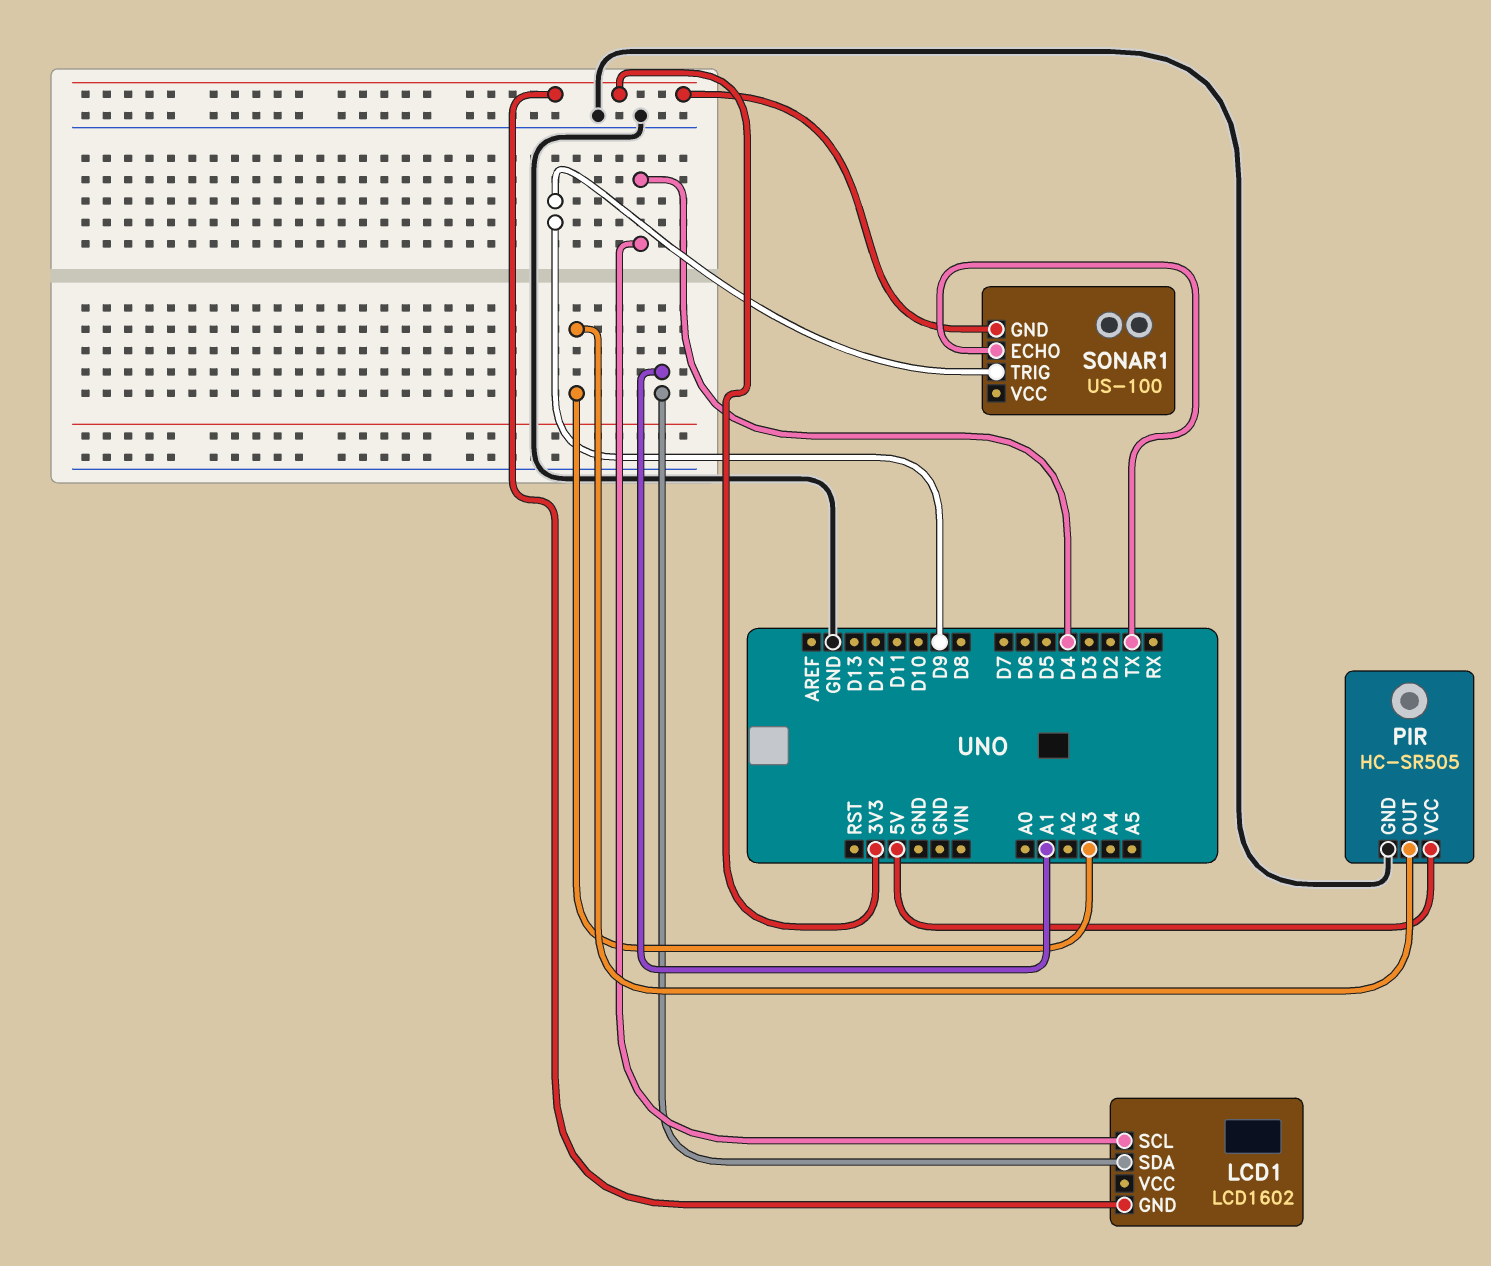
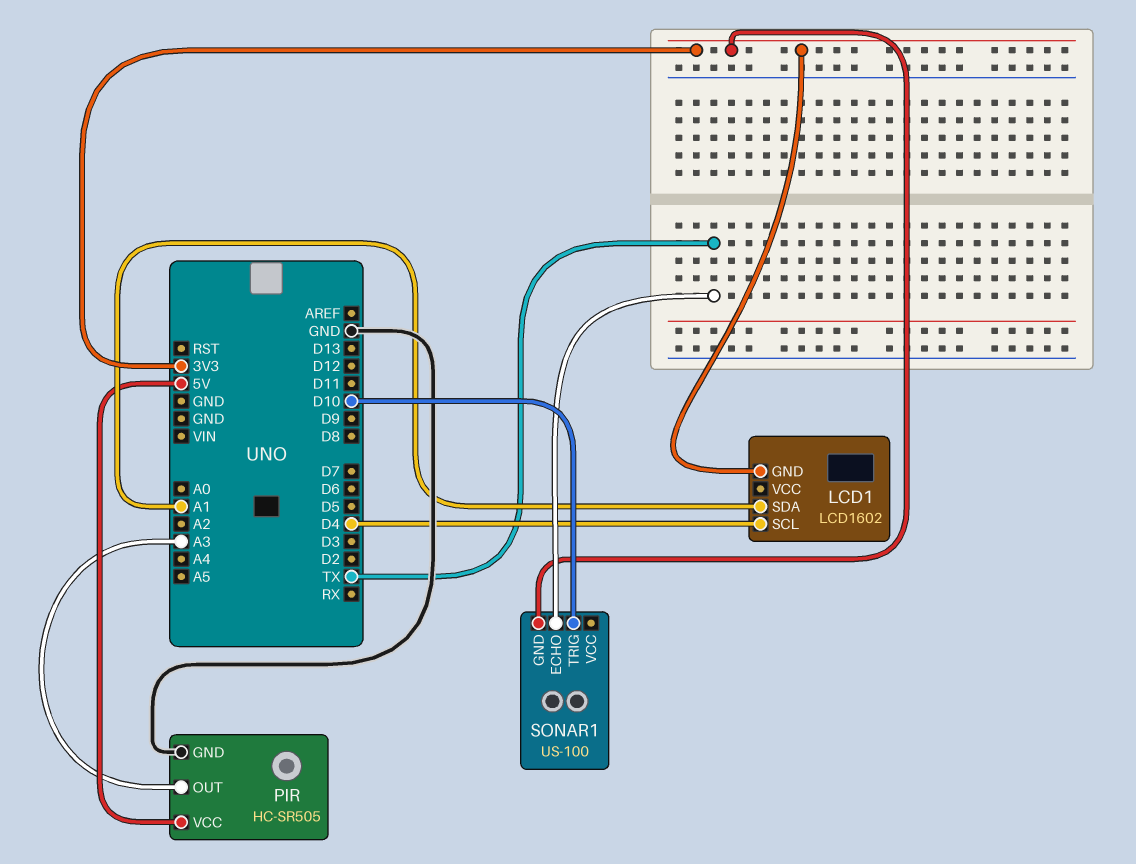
SONAR1 pin TRIG: D9 -> D10

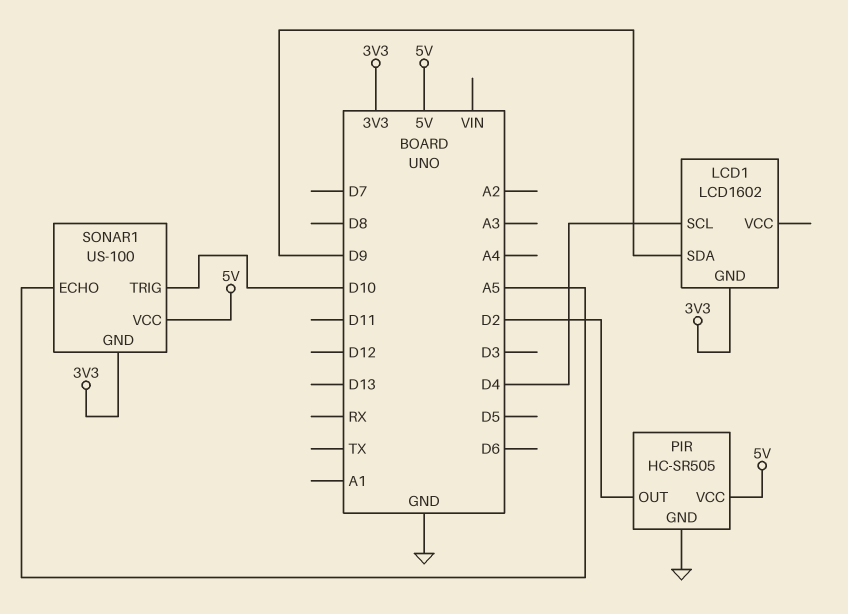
LCD1 pin SDA: A1 -> D9
PIR pin OUT: A3 -> D2
SONAR1 pin ECHO: TX -> A5
SONAR1 pin VCC: none -> 5V

